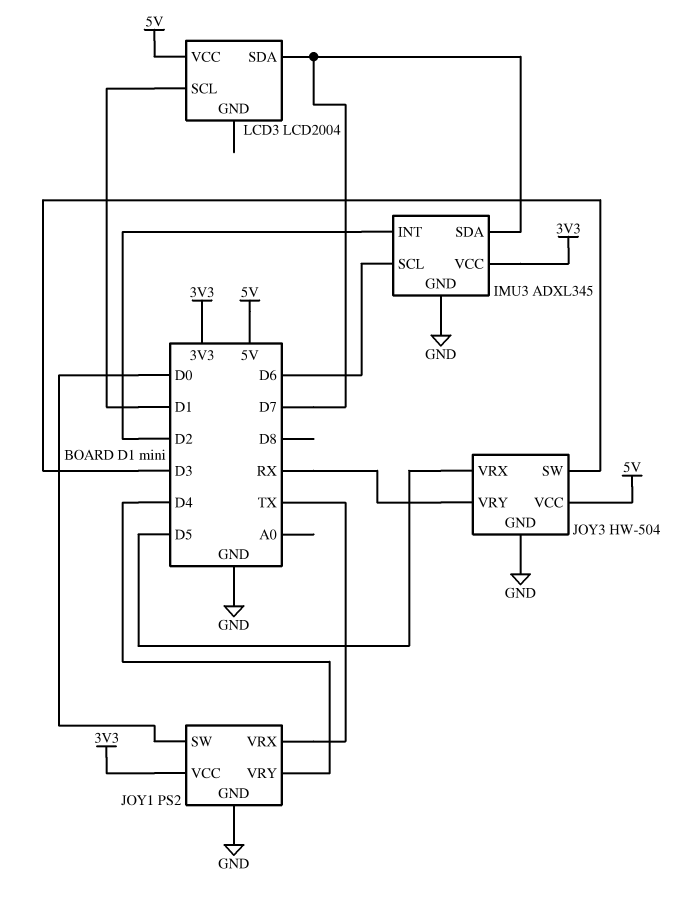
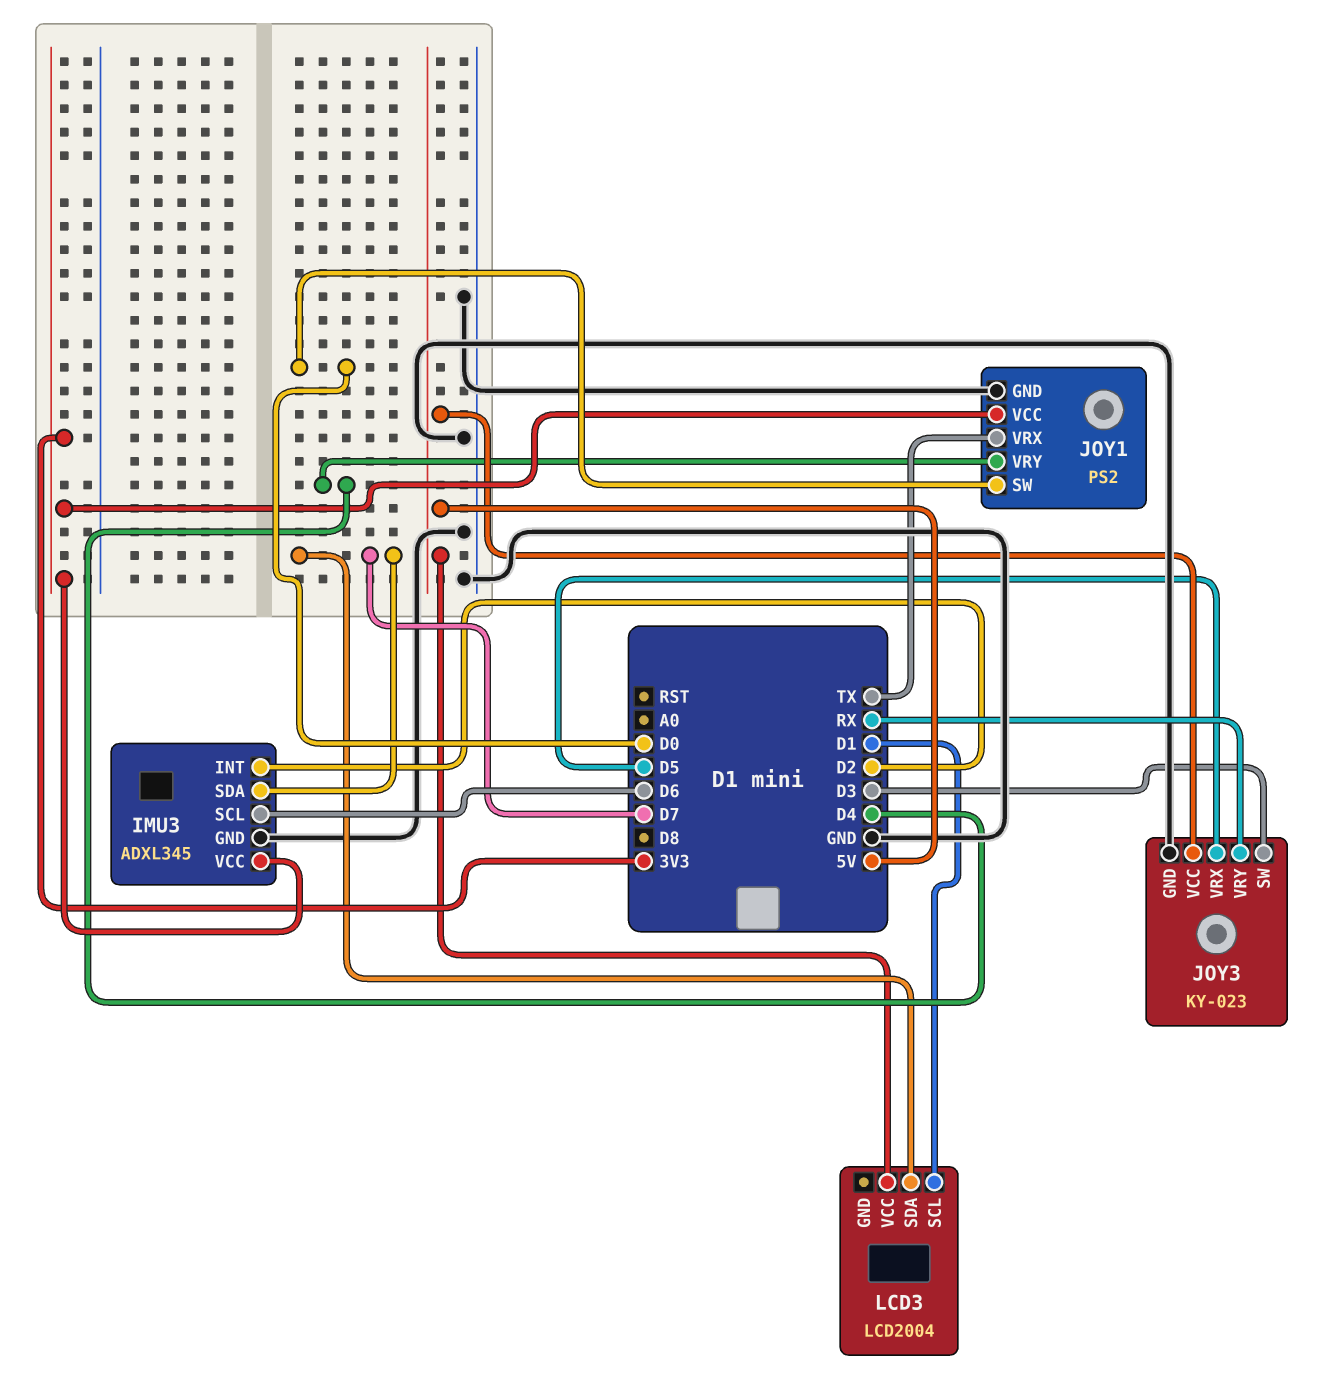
JOY3: HW-504 -> KY-023

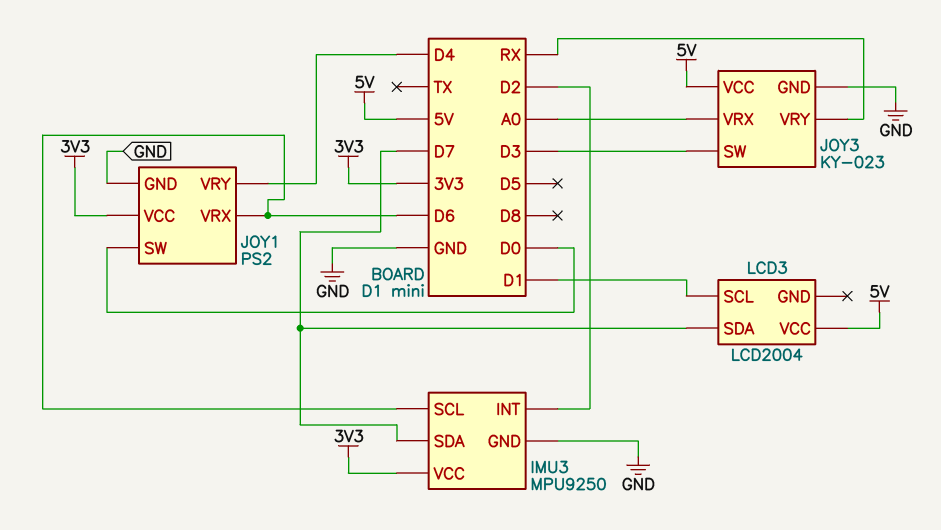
IMU3: ADXL345 -> MPU9250
JOY1 pin VRX: TX -> D6
JOY3 pin VRX: D5 -> A0

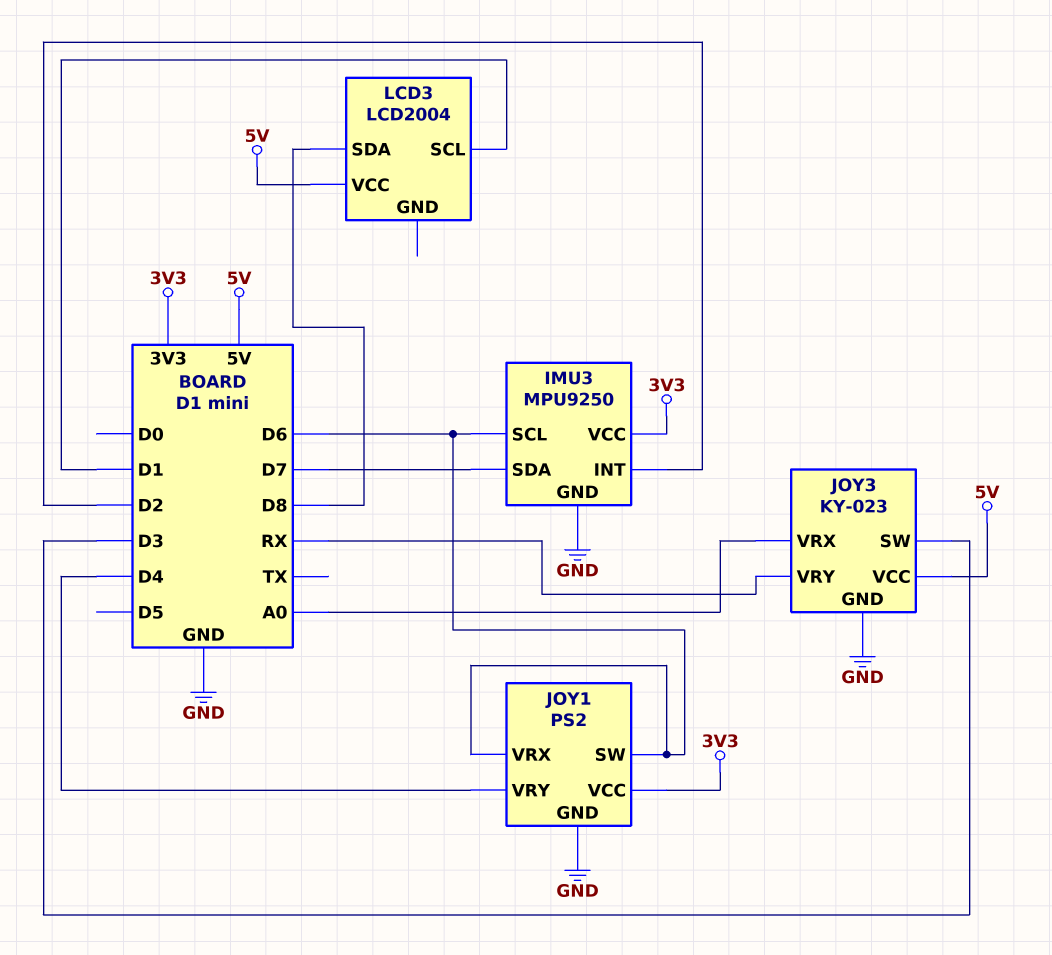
JOY1 pin SW: D0 -> D6
LCD3 pin SDA: D7 -> D8

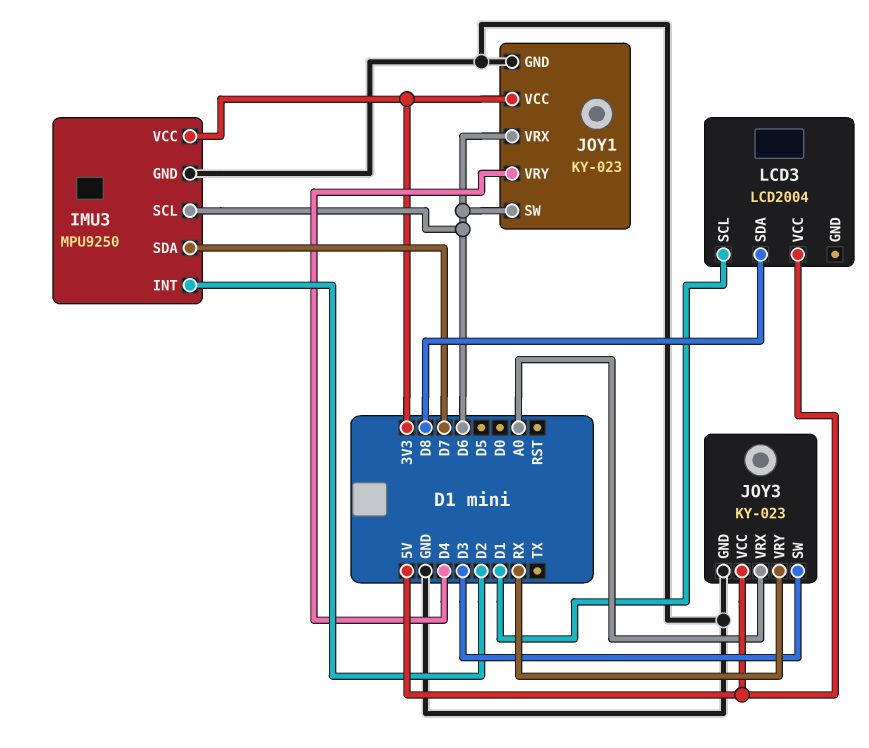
JOY1: PS2 -> KY-023

